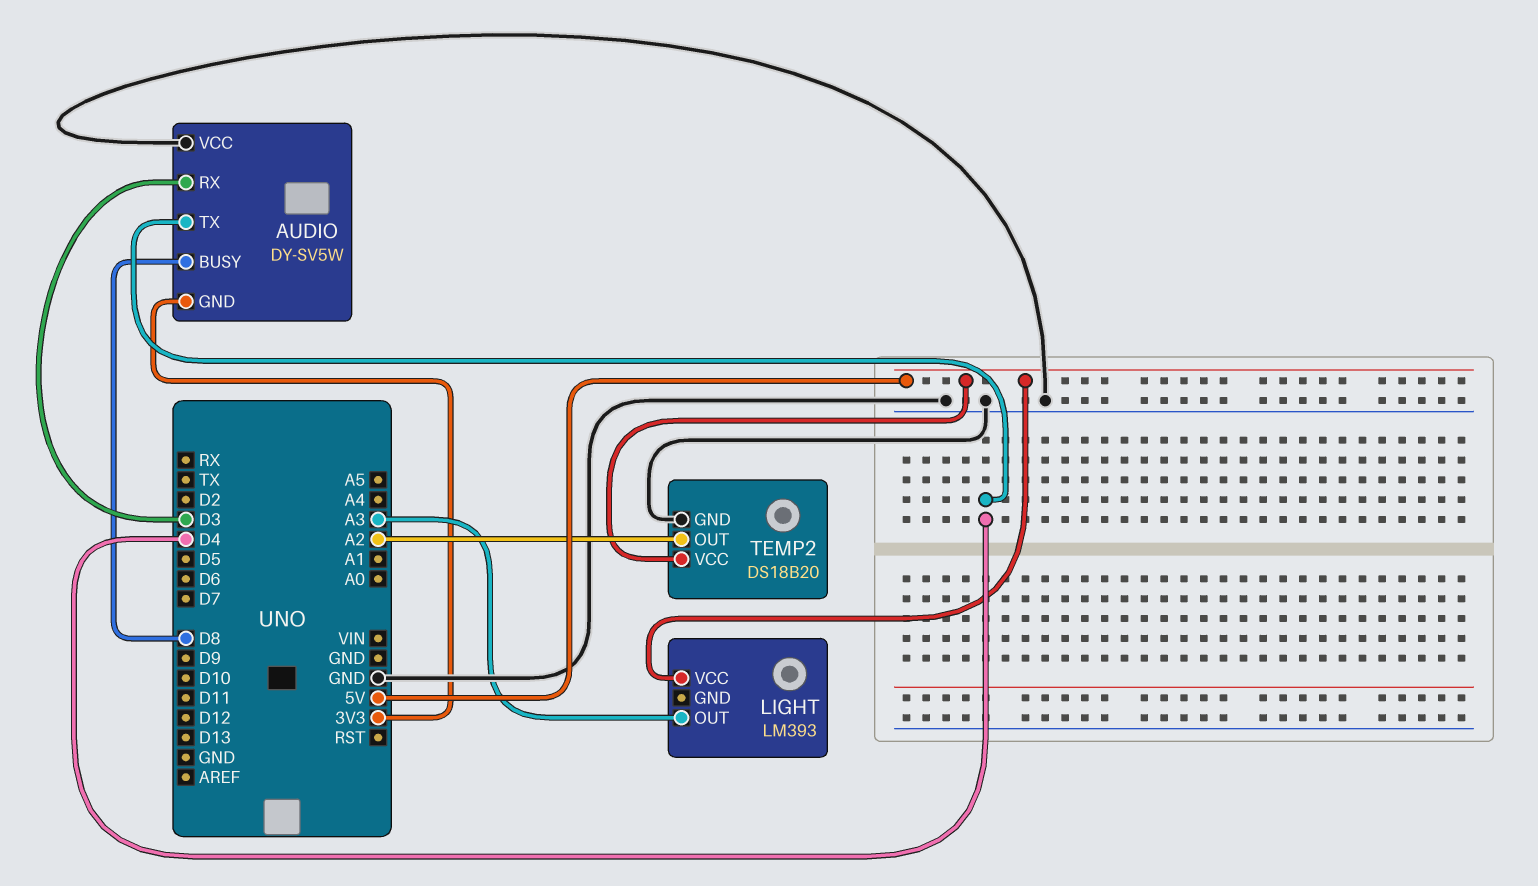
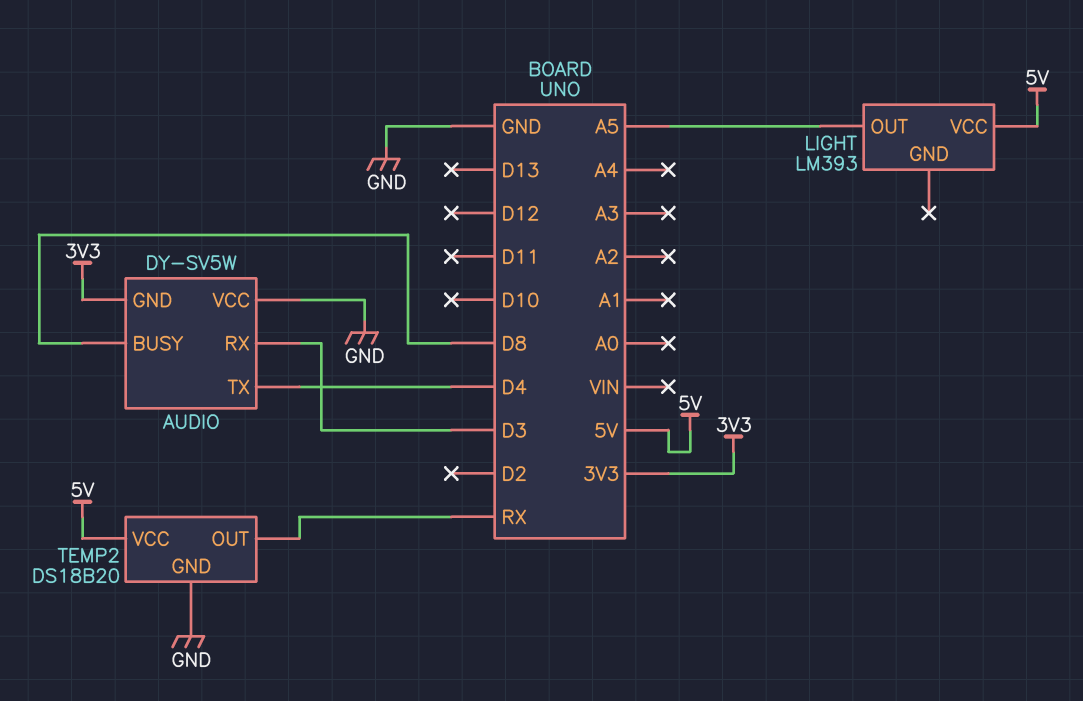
LIGHT pin OUT: A3 -> A5
TEMP2 pin OUT: A2 -> RX

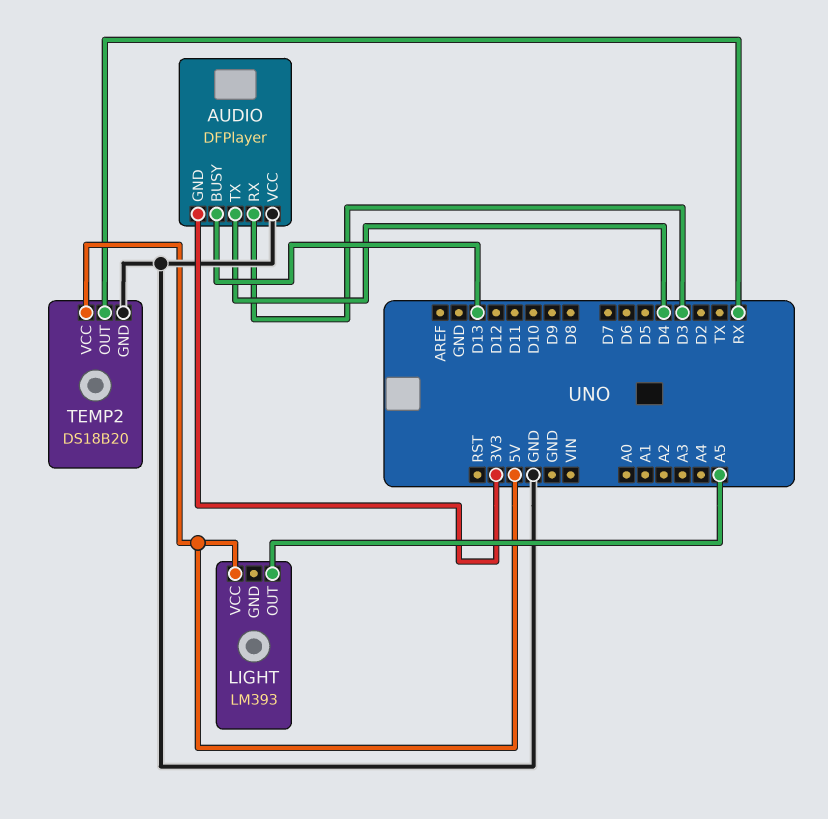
AUDIO: DY-SV5W -> DFPlayer
AUDIO pin BUSY: D8 -> D13

